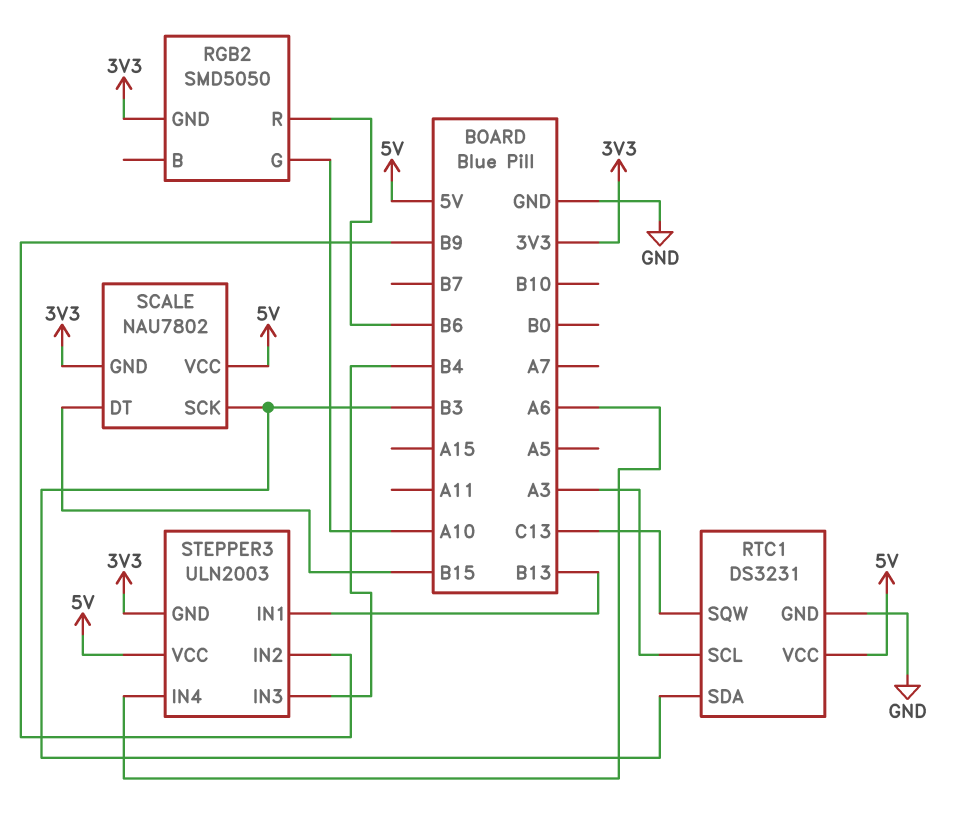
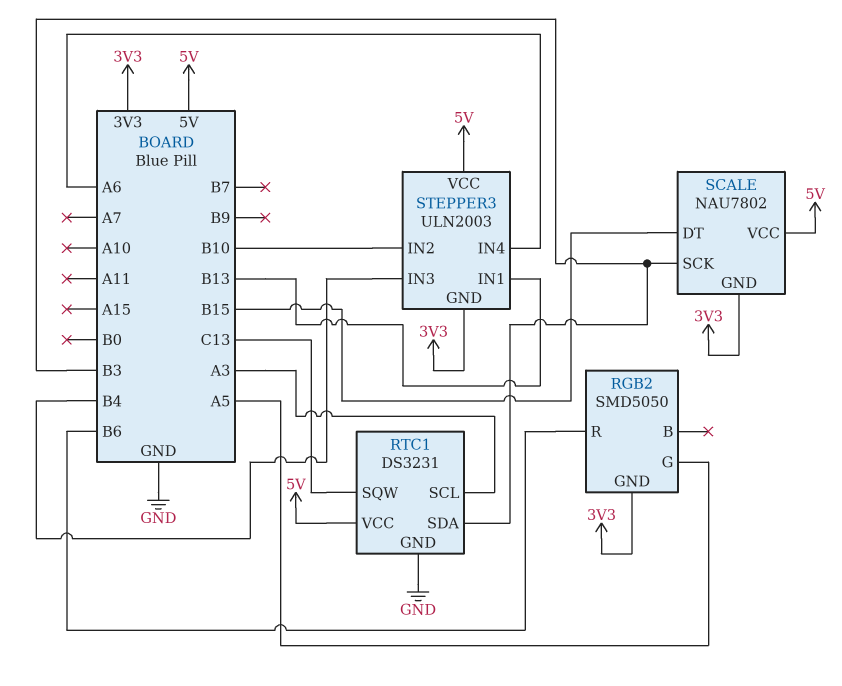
RGB2 pin G: A10 -> A5
STEPPER3 pin IN2: B9 -> B10

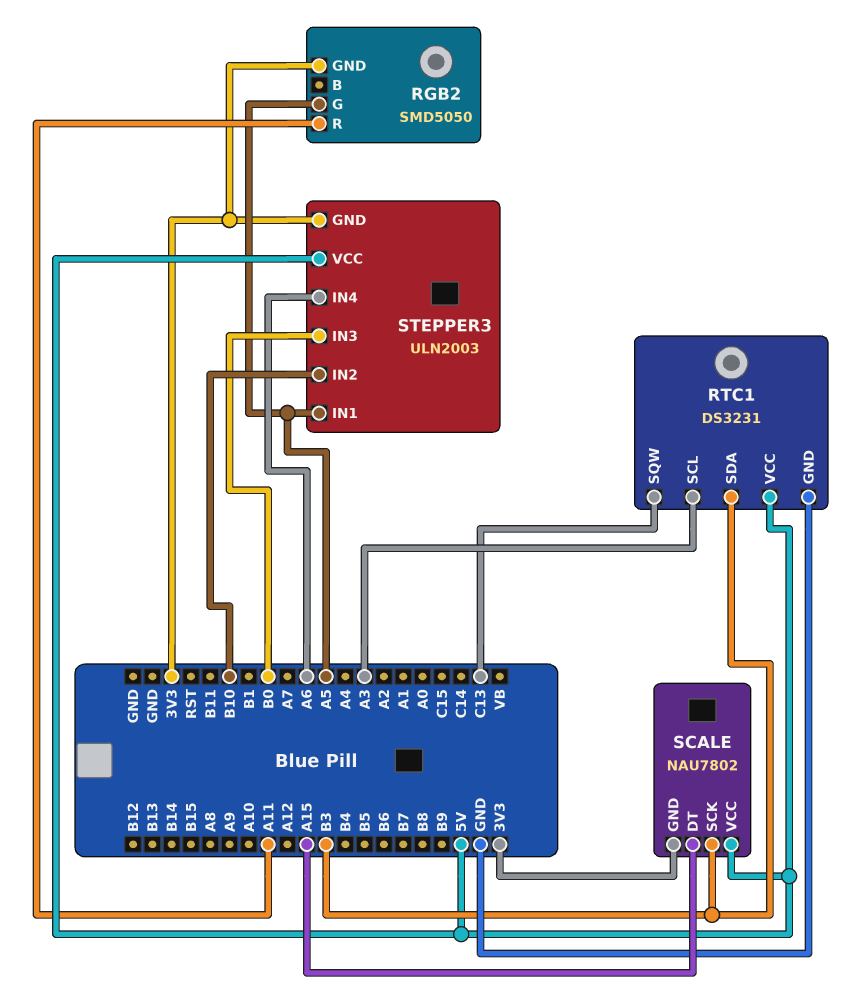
RGB2 pin R: B6 -> A11
SCALE pin DT: B15 -> A15
STEPPER3 pin IN1: B13 -> A5
STEPPER3 pin IN3: B4 -> B0

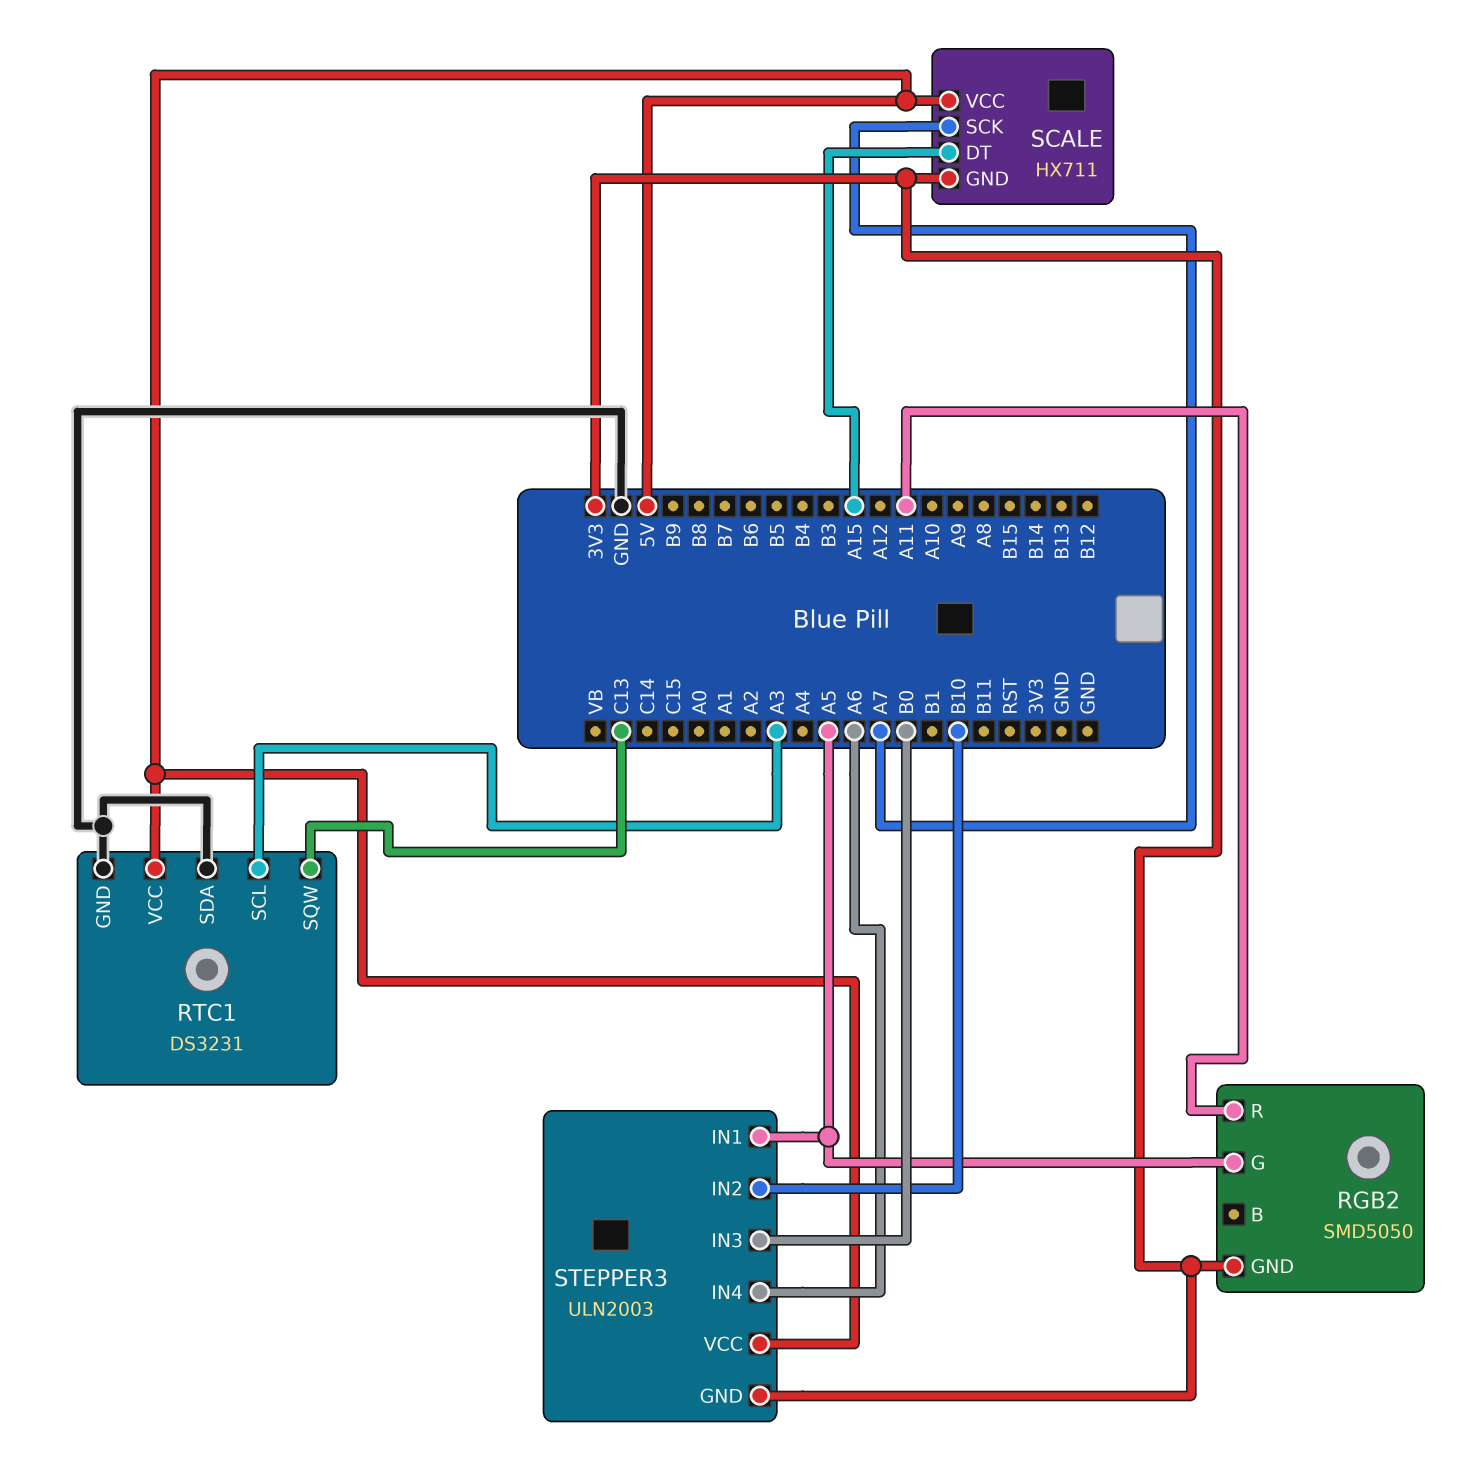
RTC1 pin SDA: B3 -> GND
SCALE: NAU7802 -> HX711
SCALE pin SCK: B3 -> A7

